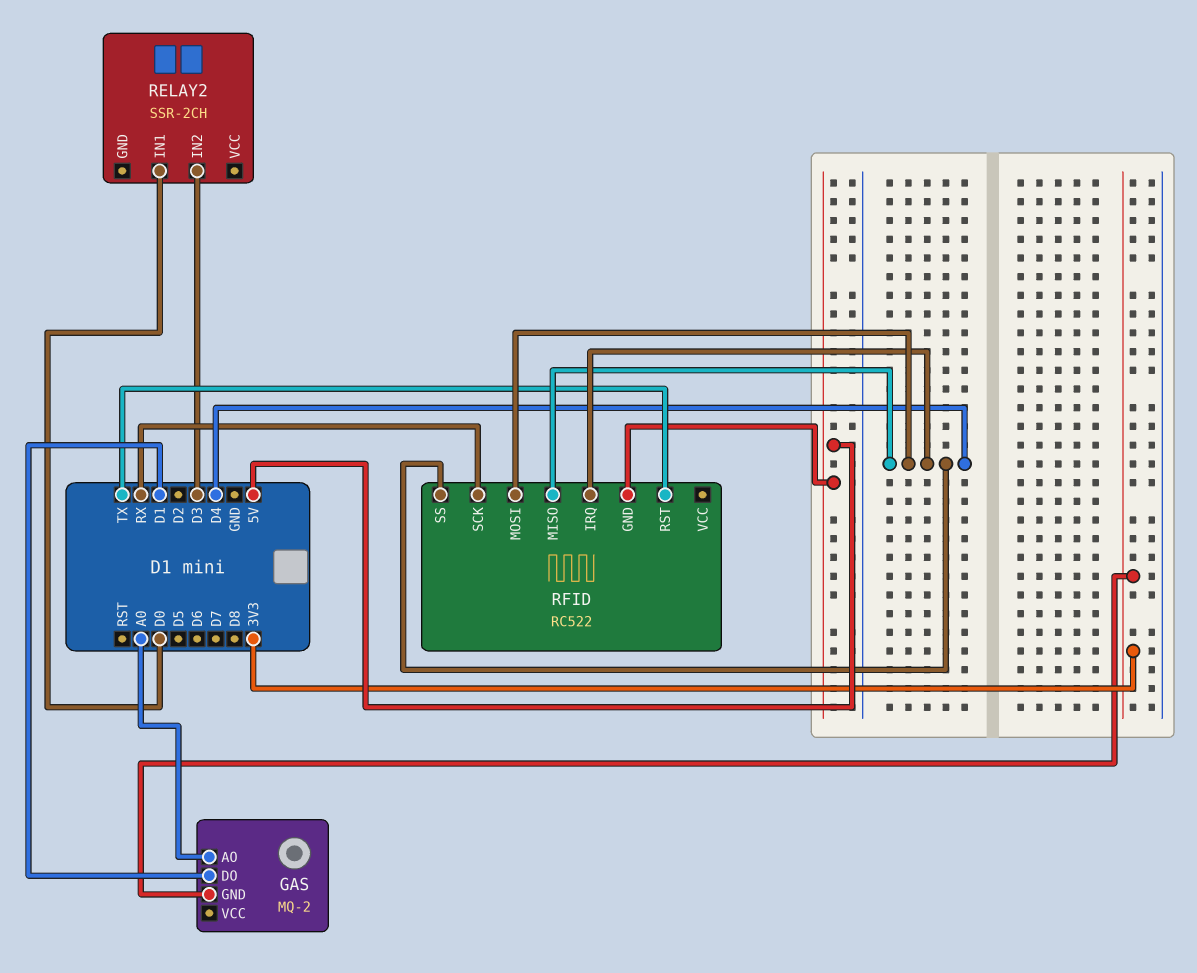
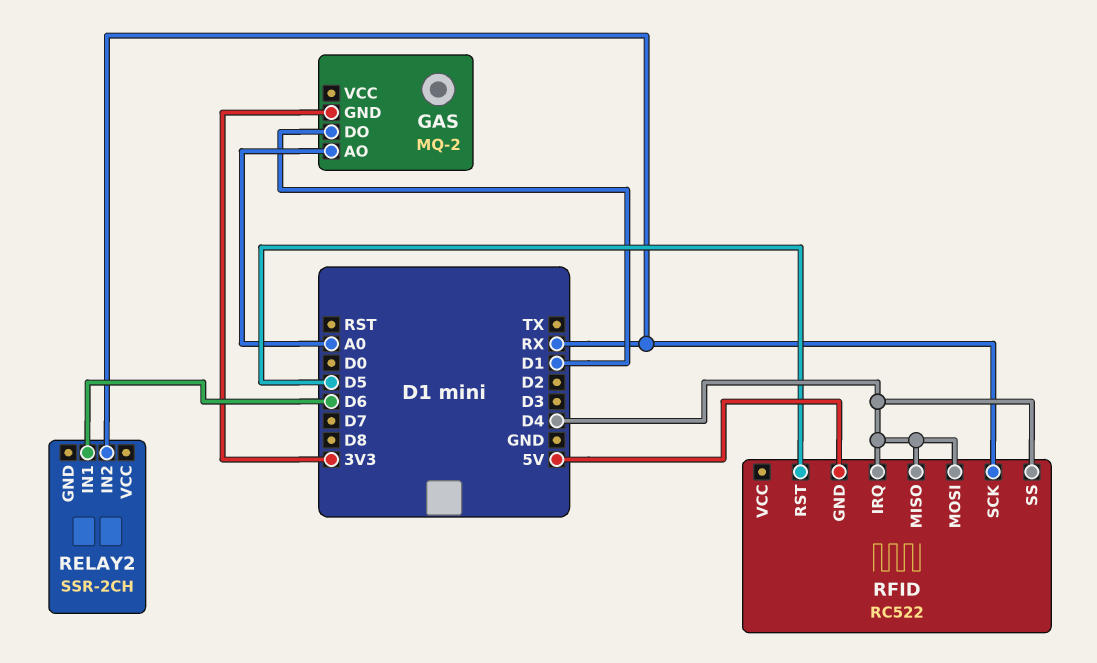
RELAY2 pin IN1: D0 -> D6
RELAY2 pin IN2: D3 -> RX
RFID pin RST: TX -> D5

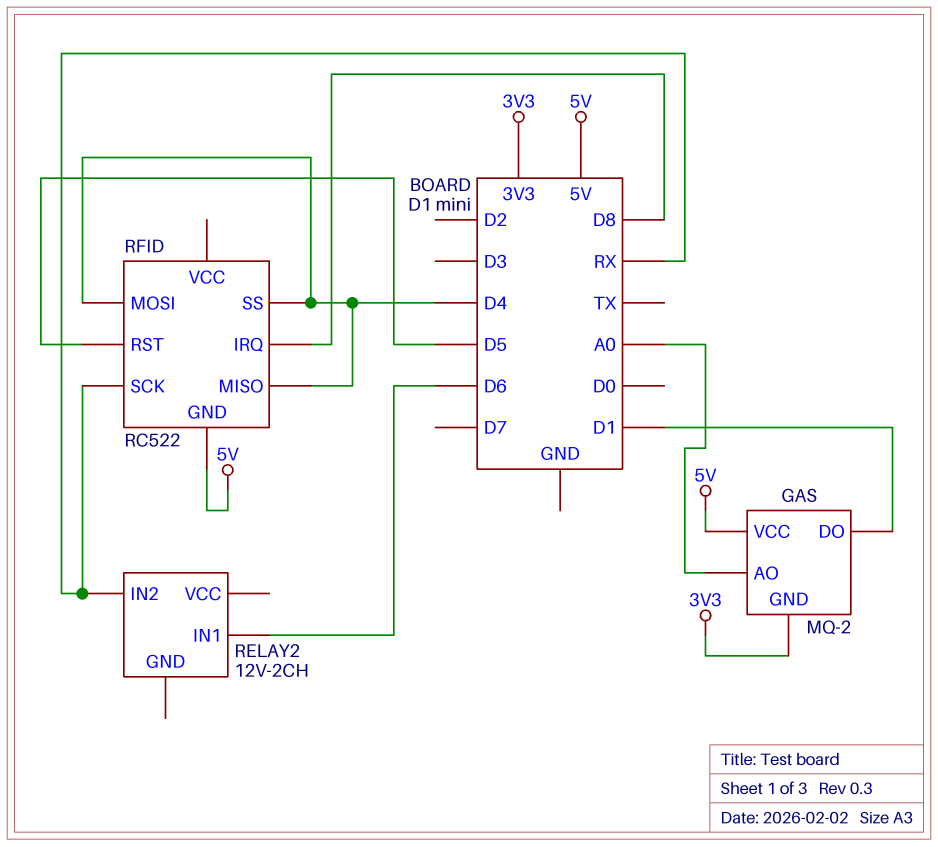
GAS pin VCC: none -> 5V
RELAY2: SSR-2CH -> 12V-2CH
RFID pin IRQ: D4 -> D8

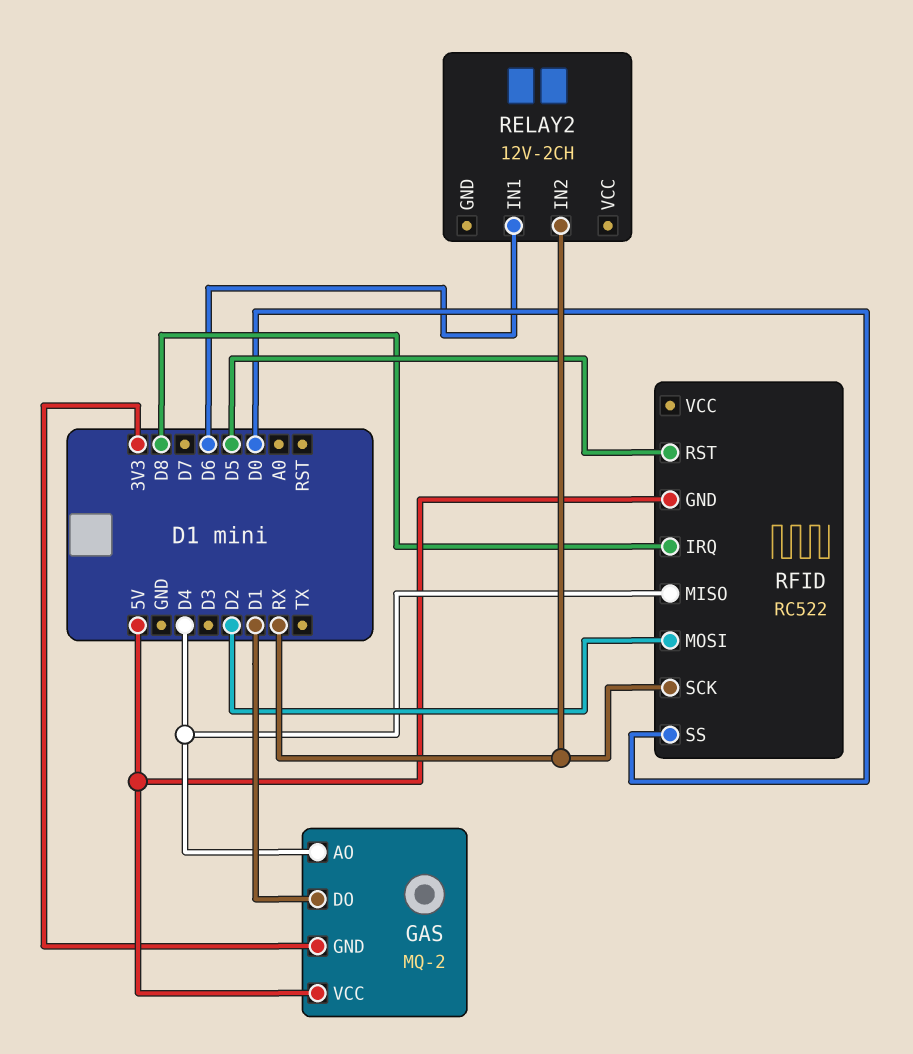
GAS pin AO: A0 -> D4
RFID pin MOSI: D4 -> D2
RFID pin SS: D4 -> D0

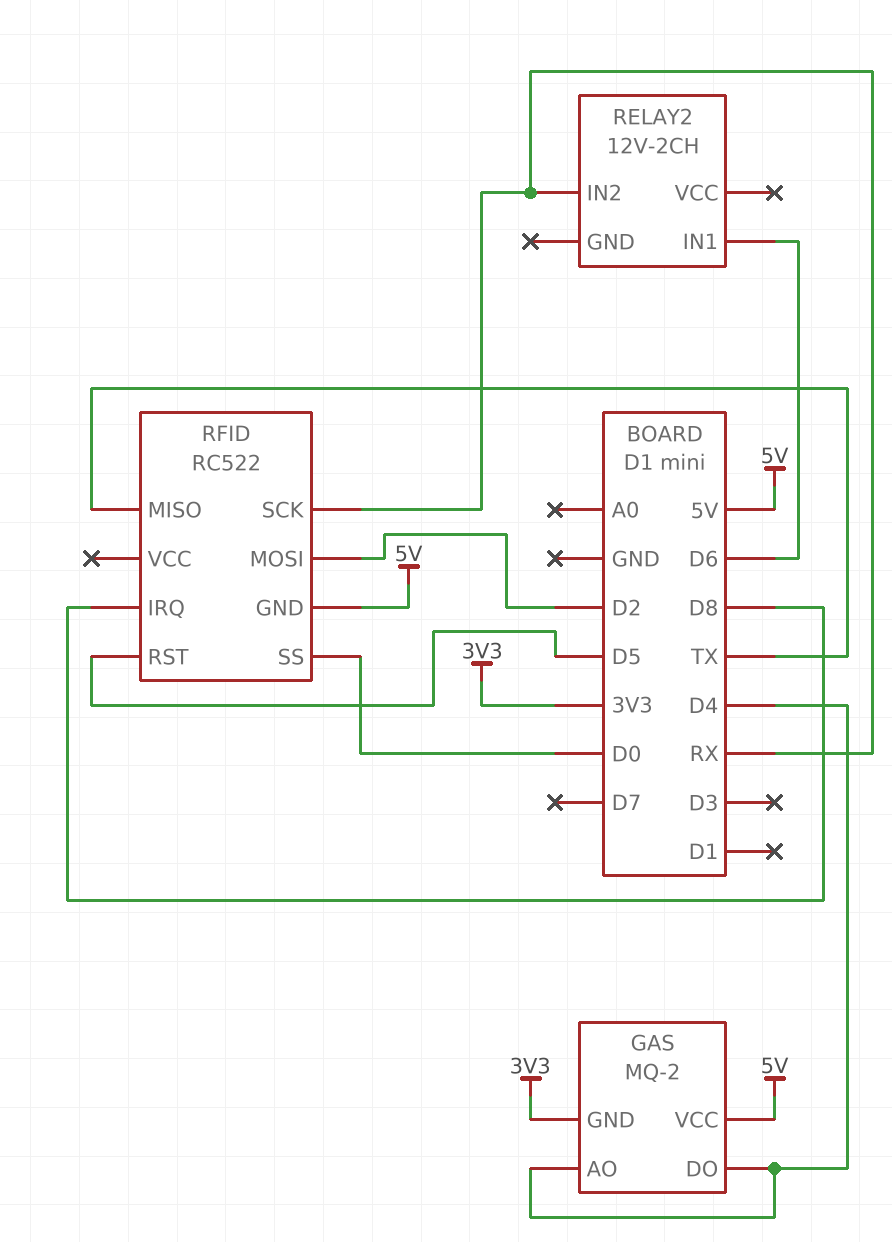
GAS pin DO: D1 -> D4
RFID pin MISO: D4 -> TX

